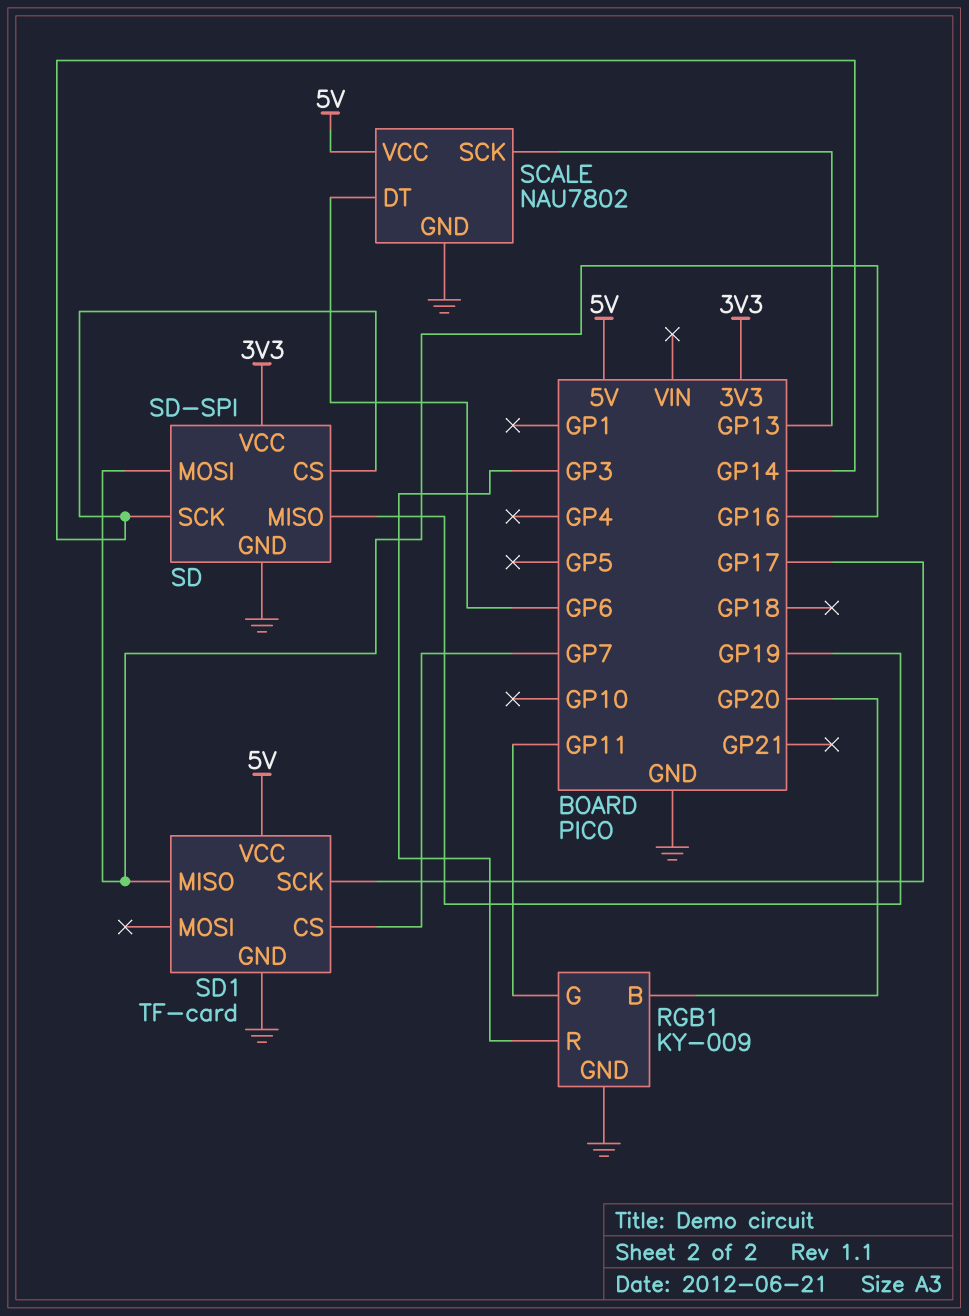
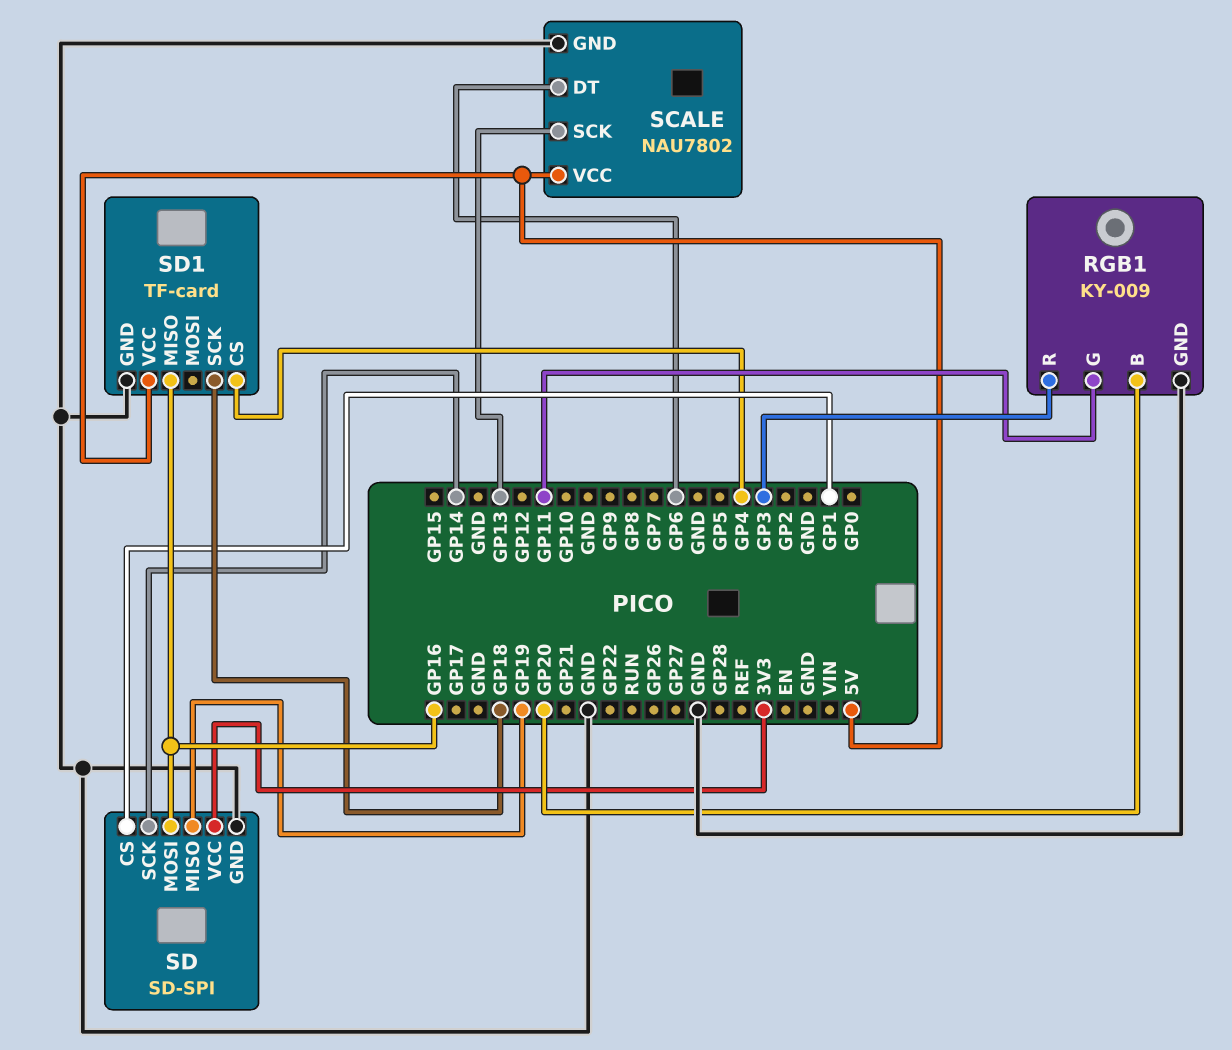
SD pin CS: GP14 -> GP1
SD1 pin CS: GP7 -> GP4
SD1 pin SCK: GP17 -> GP18

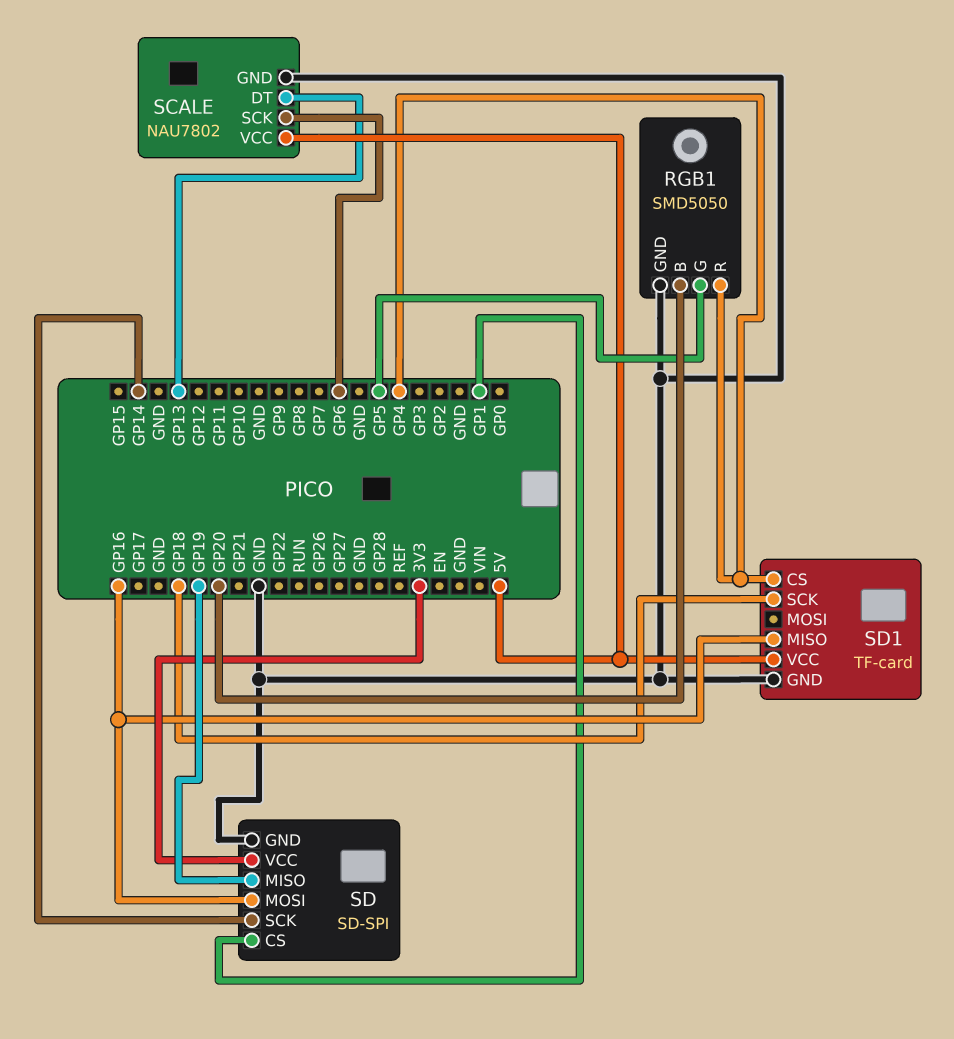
RGB1: KY-009 -> SMD5050
RGB1 pin G: GP11 -> GP5
RGB1 pin R: GP3 -> GP4
SCALE pin DT: GP6 -> GP13
SCALE pin SCK: GP13 -> GP6

